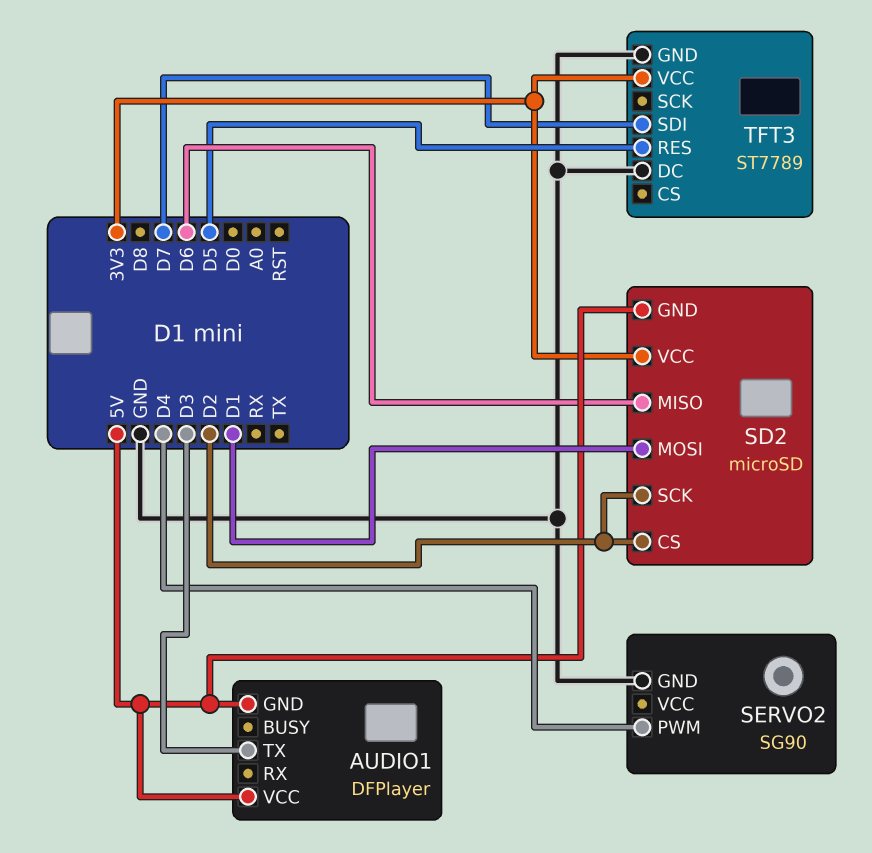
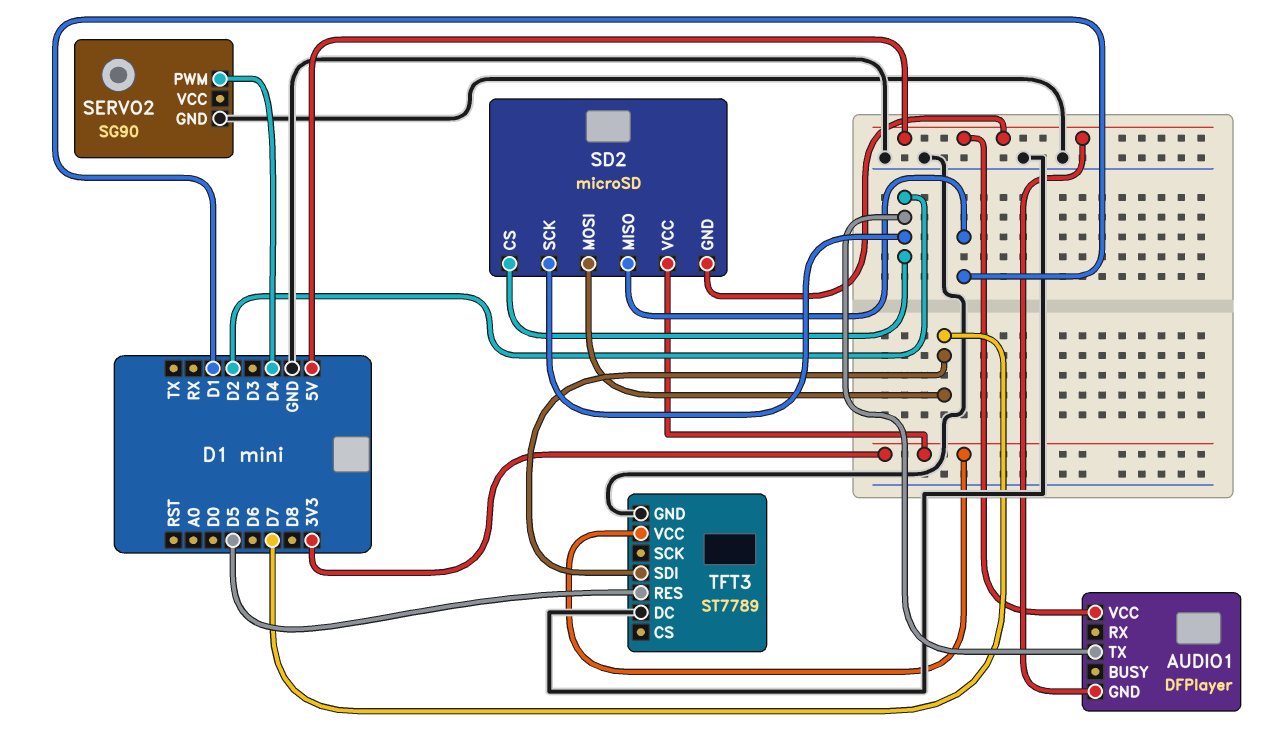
AUDIO1 pin TX: D3 -> D2
SD2 pin MISO: D6 -> D1
SD2 pin MOSI: D1 -> D7

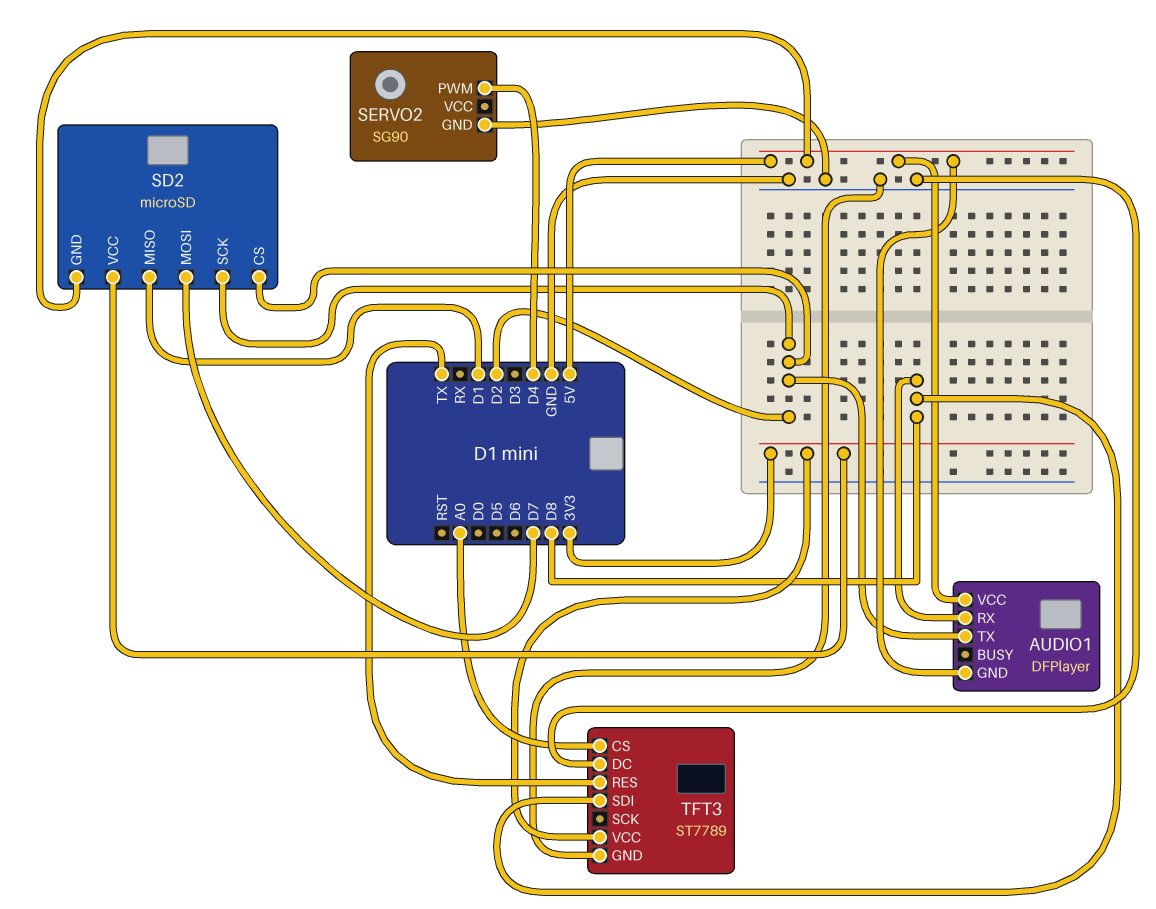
AUDIO1 pin RX: none -> D8
TFT3 pin CS: none -> A0
TFT3 pin RES: D5 -> TX
TFT3 pin SDI: D7 -> D8

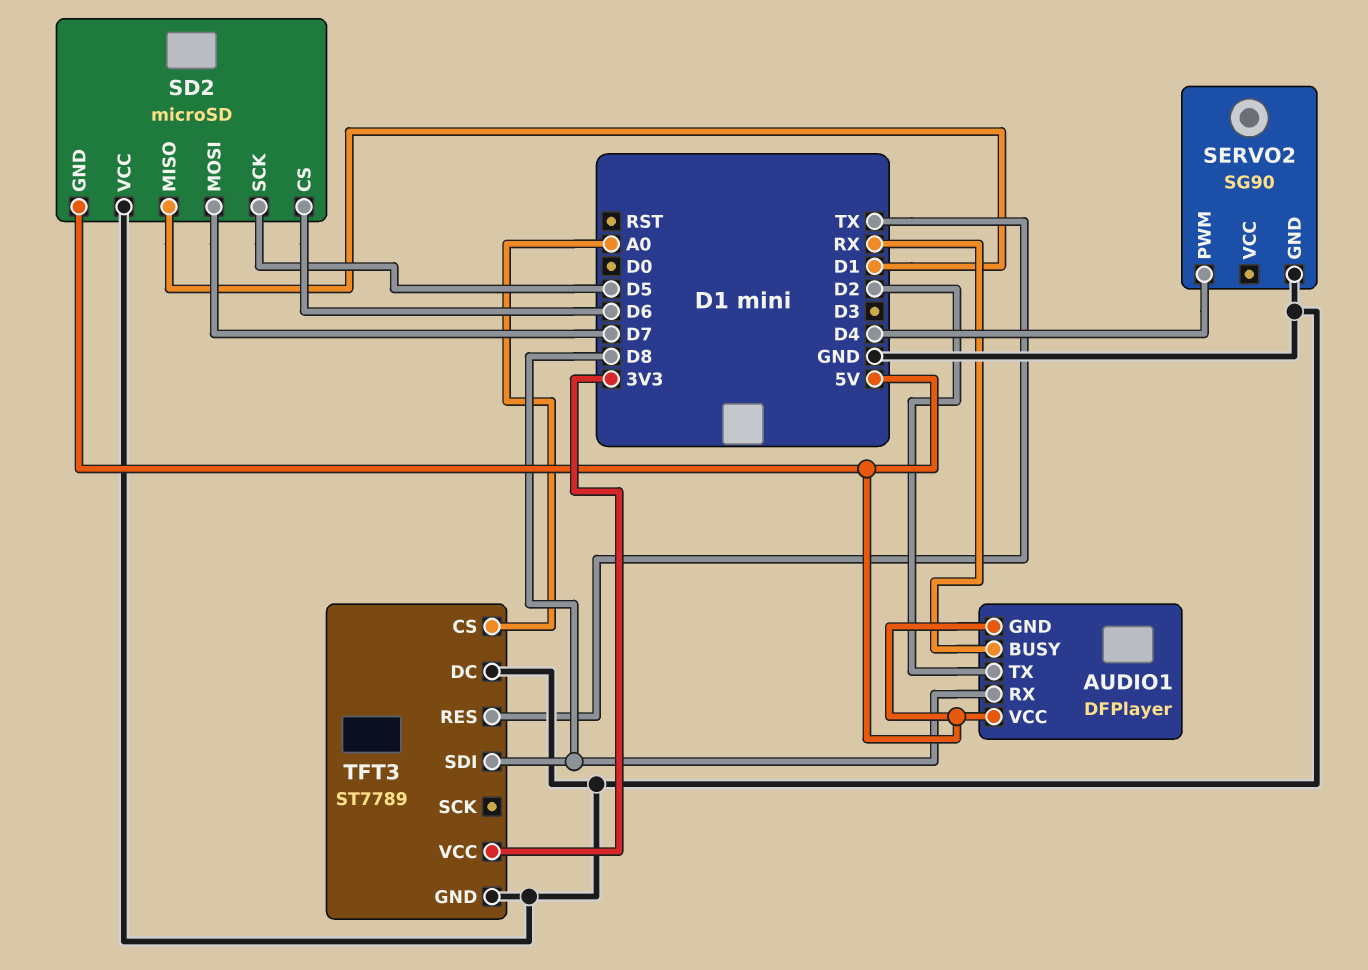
AUDIO1 pin BUSY: none -> RX
SD2 pin CS: D2 -> D6
SD2 pin SCK: D2 -> D5
SD2 pin VCC: 3V3 -> GND

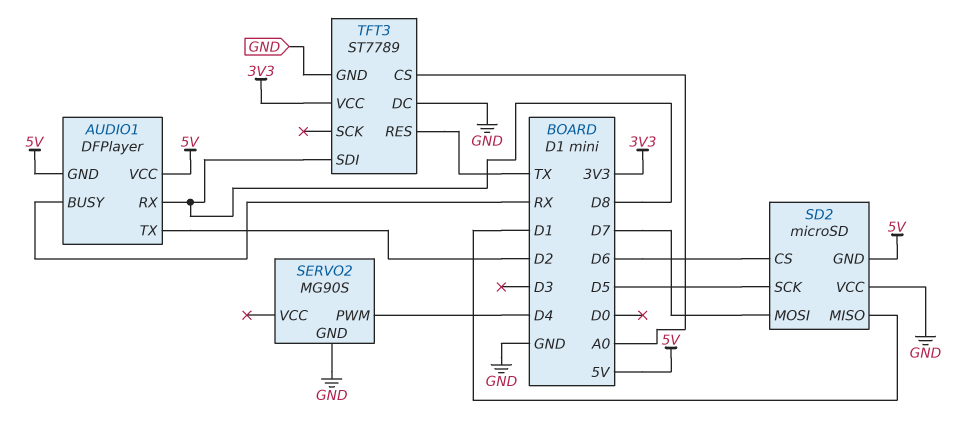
SERVO2: SG90 -> MG90S

